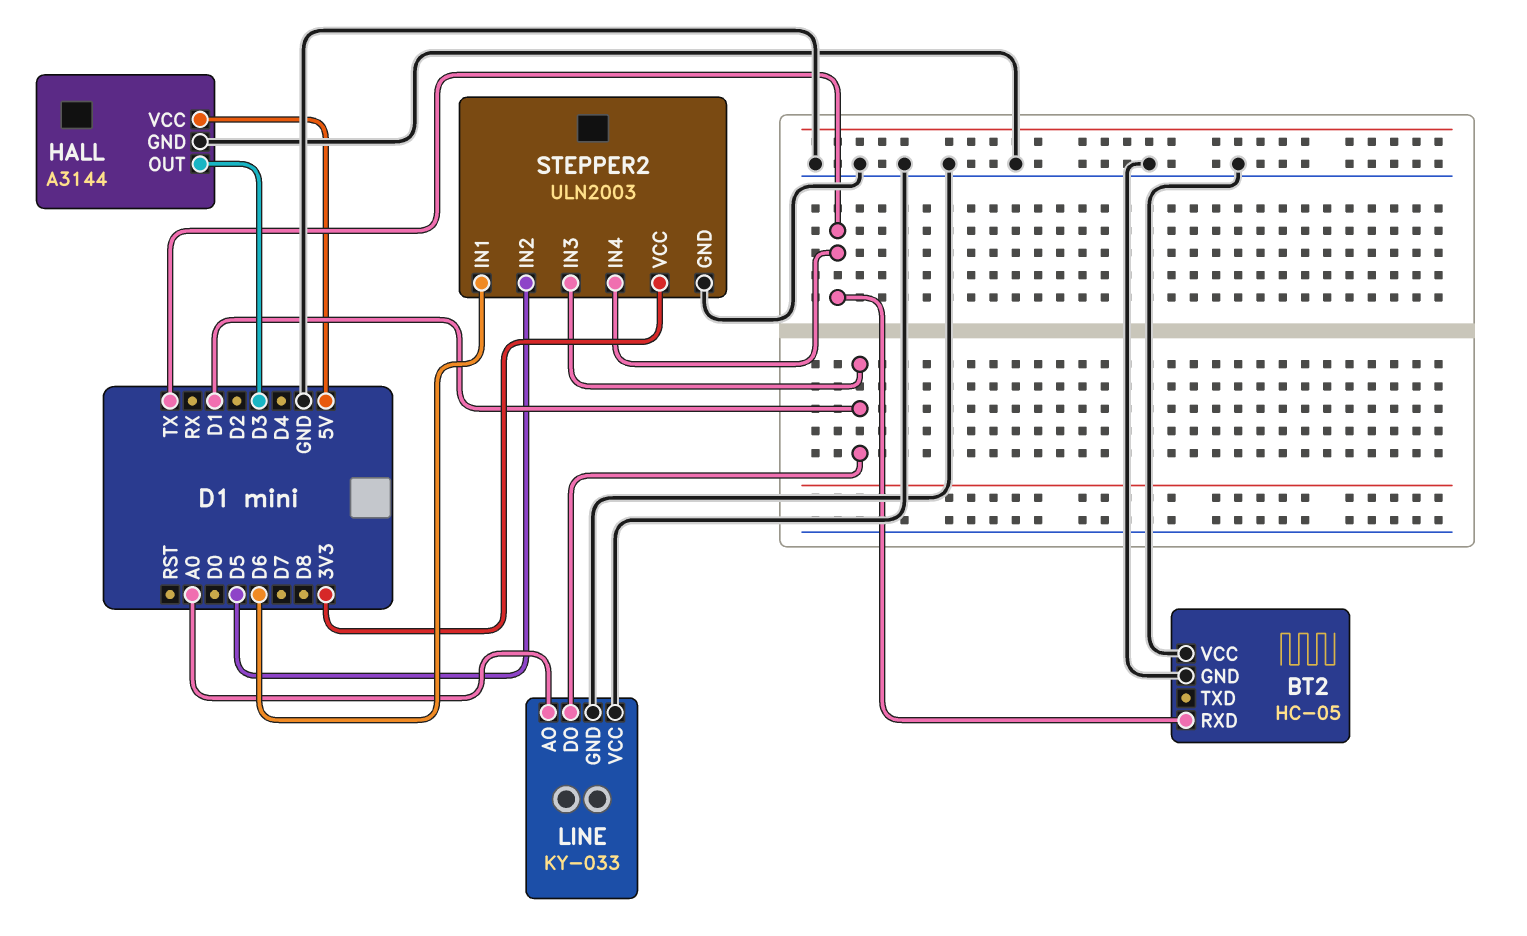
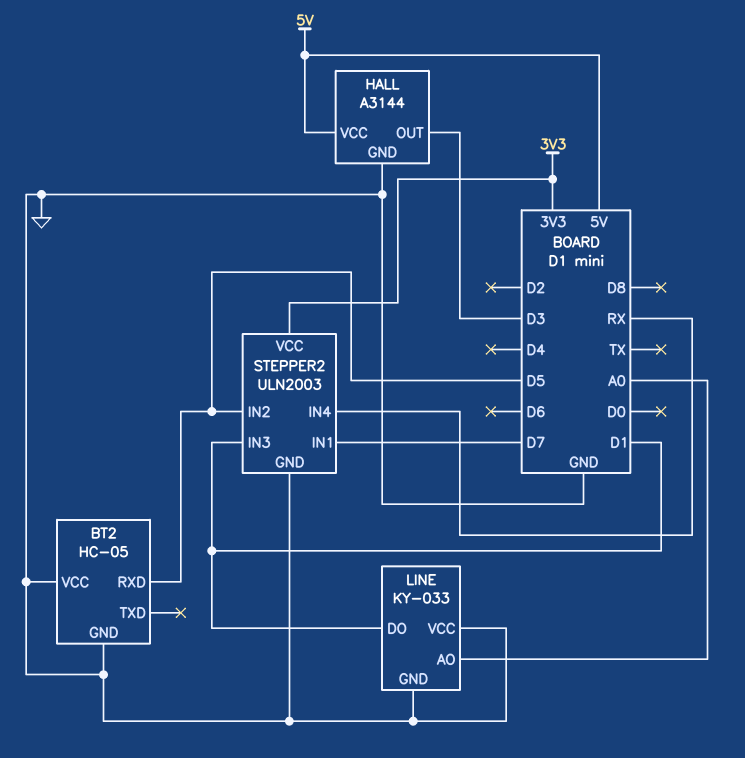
BT2 pin RXD: TX -> D5
STEPPER2 pin IN1: D6 -> D7
STEPPER2 pin IN4: TX -> RX

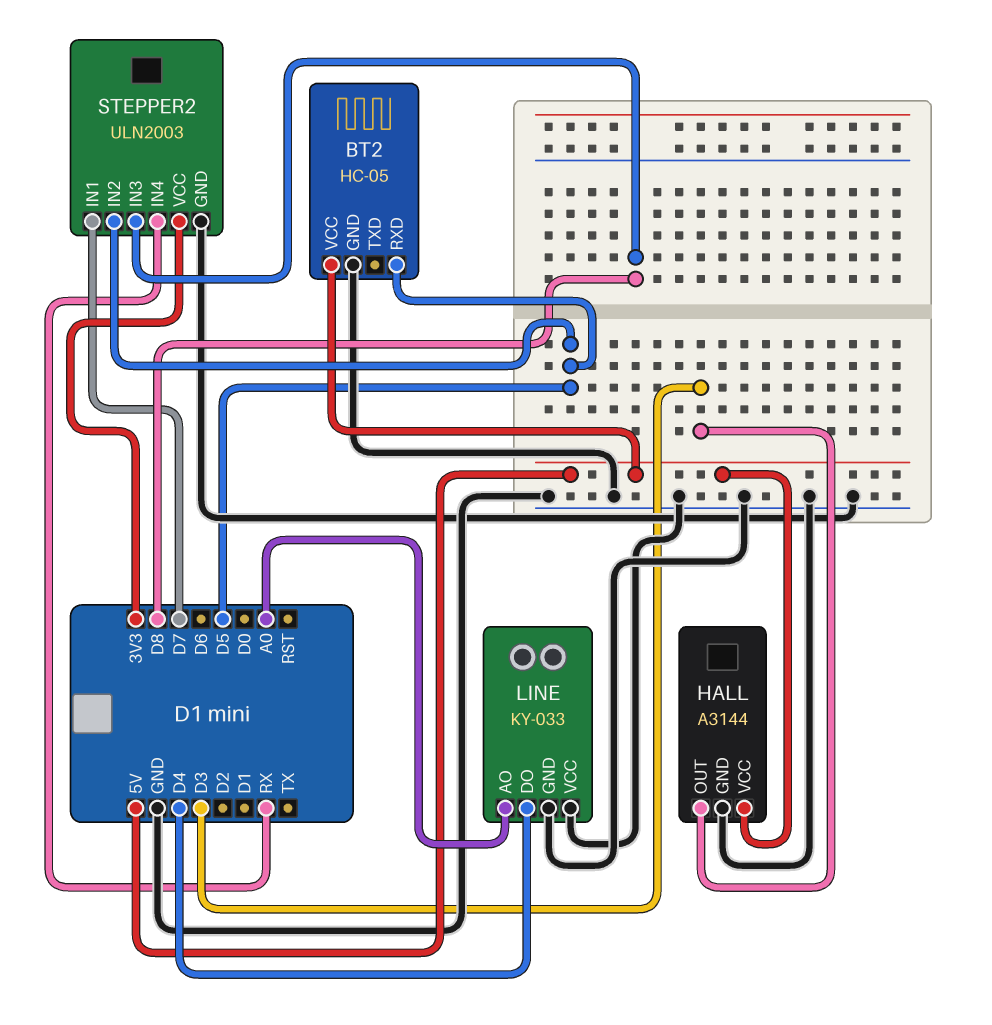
BT2 pin VCC: GND -> 5V
LINE pin DO: D1 -> D4
STEPPER2 pin IN3: D1 -> D8

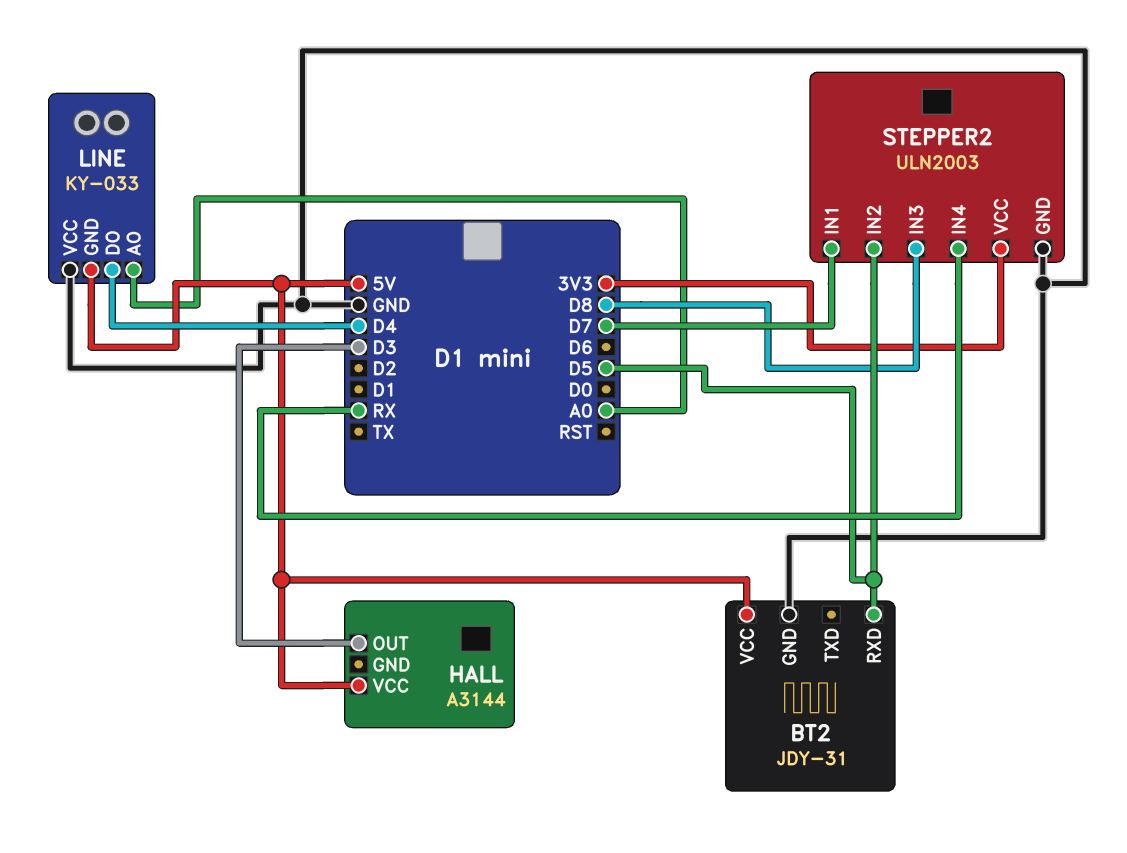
BT2: HC-05 -> JDY-31
HALL pin GND: GND -> none
LINE pin GND: GND -> 5V

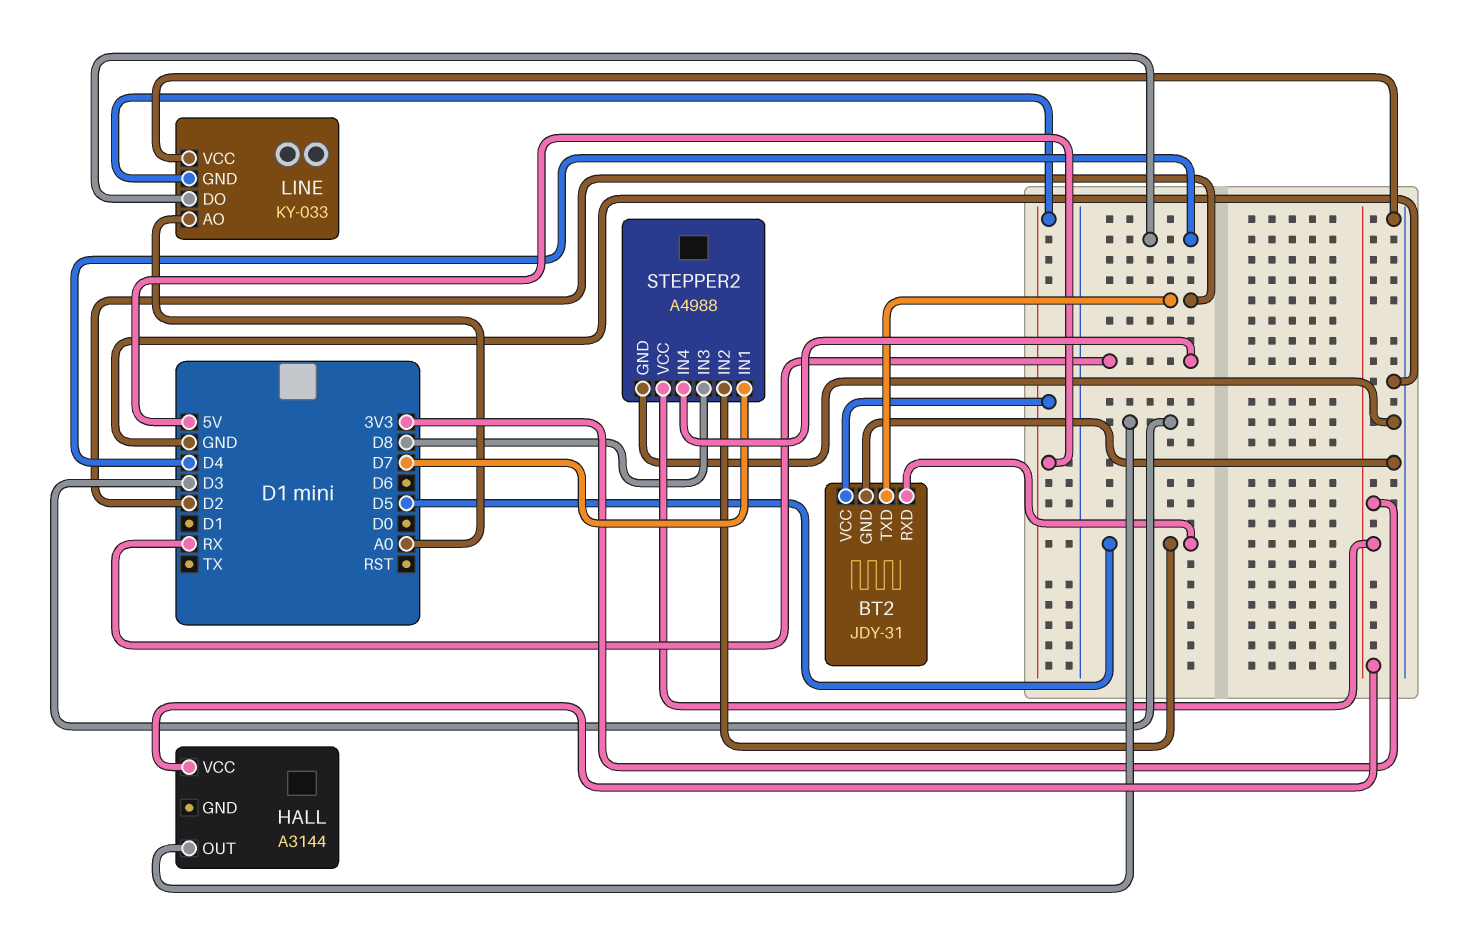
BT2 pin TXD: none -> D2
HALL pin VCC: 5V -> 3V3
STEPPER2: ULN2003 -> A4988

